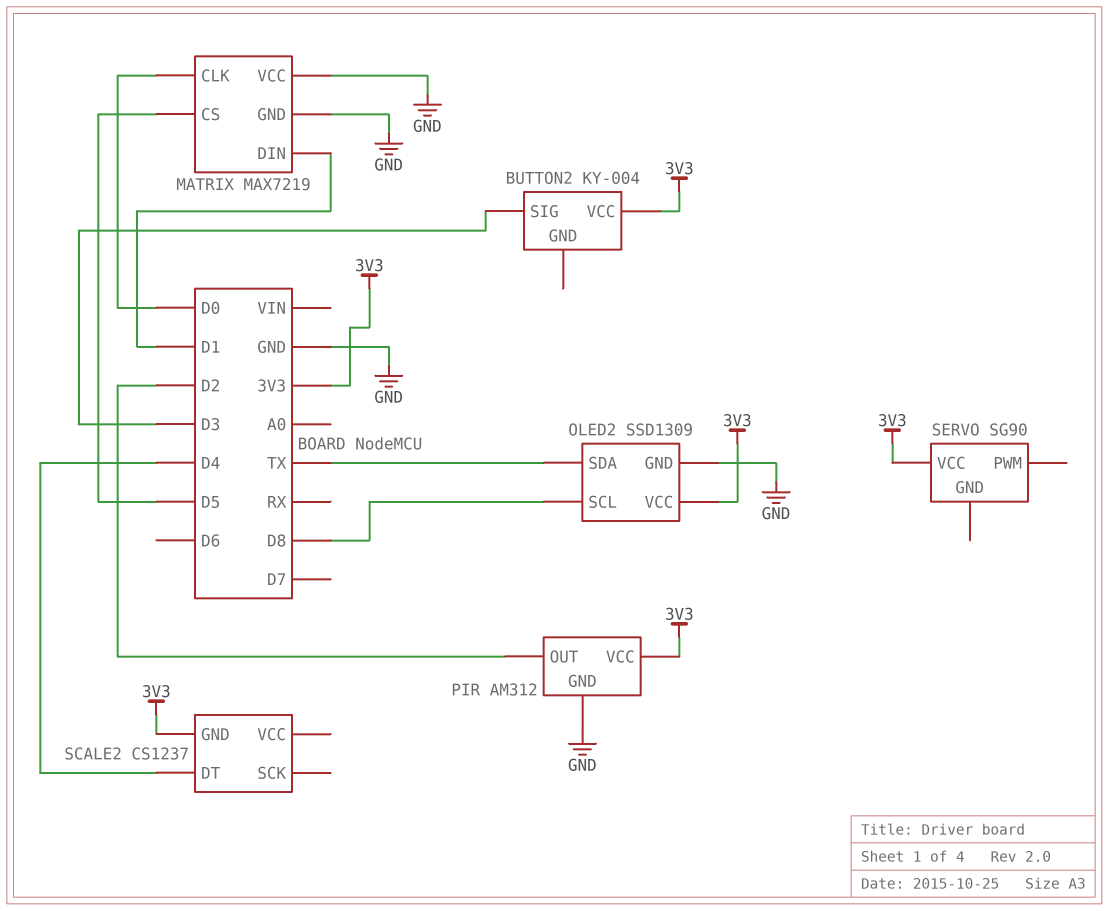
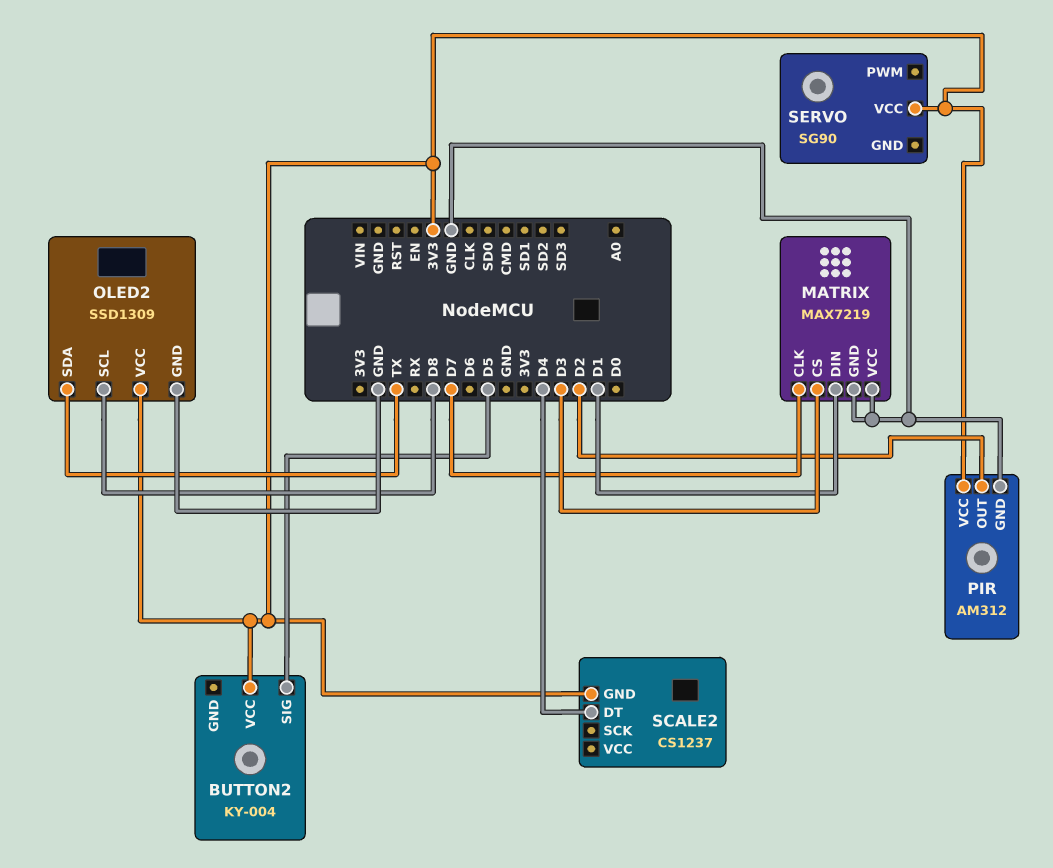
BUTTON2 pin SIG: D3 -> D5
MATRIX pin CLK: D0 -> D7
MATRIX pin CS: D5 -> D3

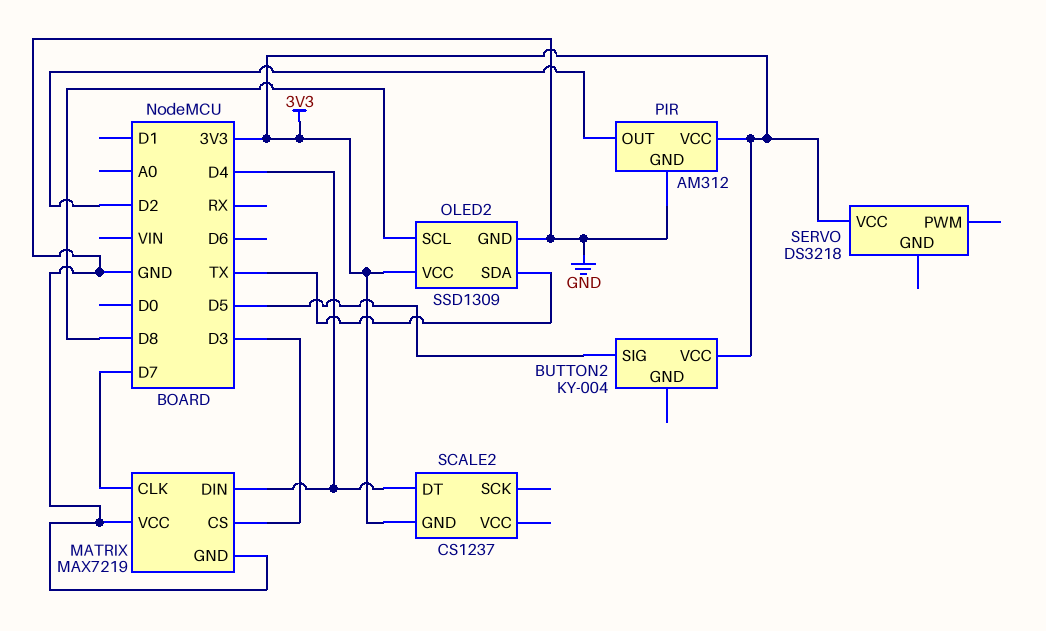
MATRIX pin DIN: D1 -> D4
SERVO: SG90 -> DS3218

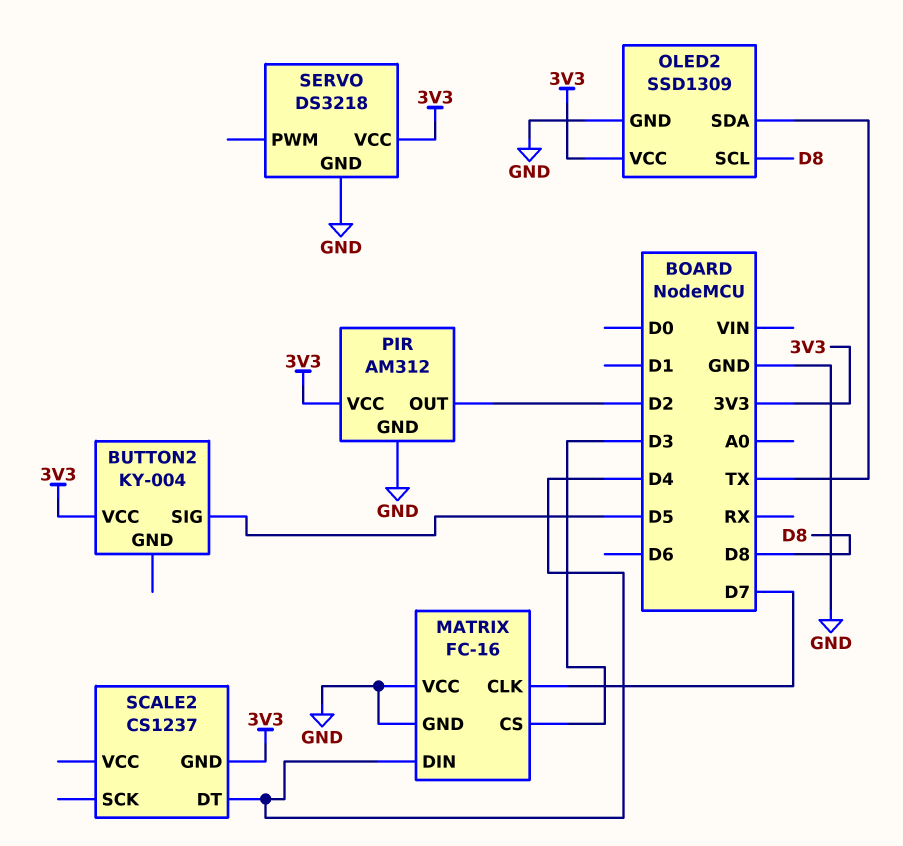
MATRIX: MAX7219 -> FC-16
SERVO pin GND: none -> GND

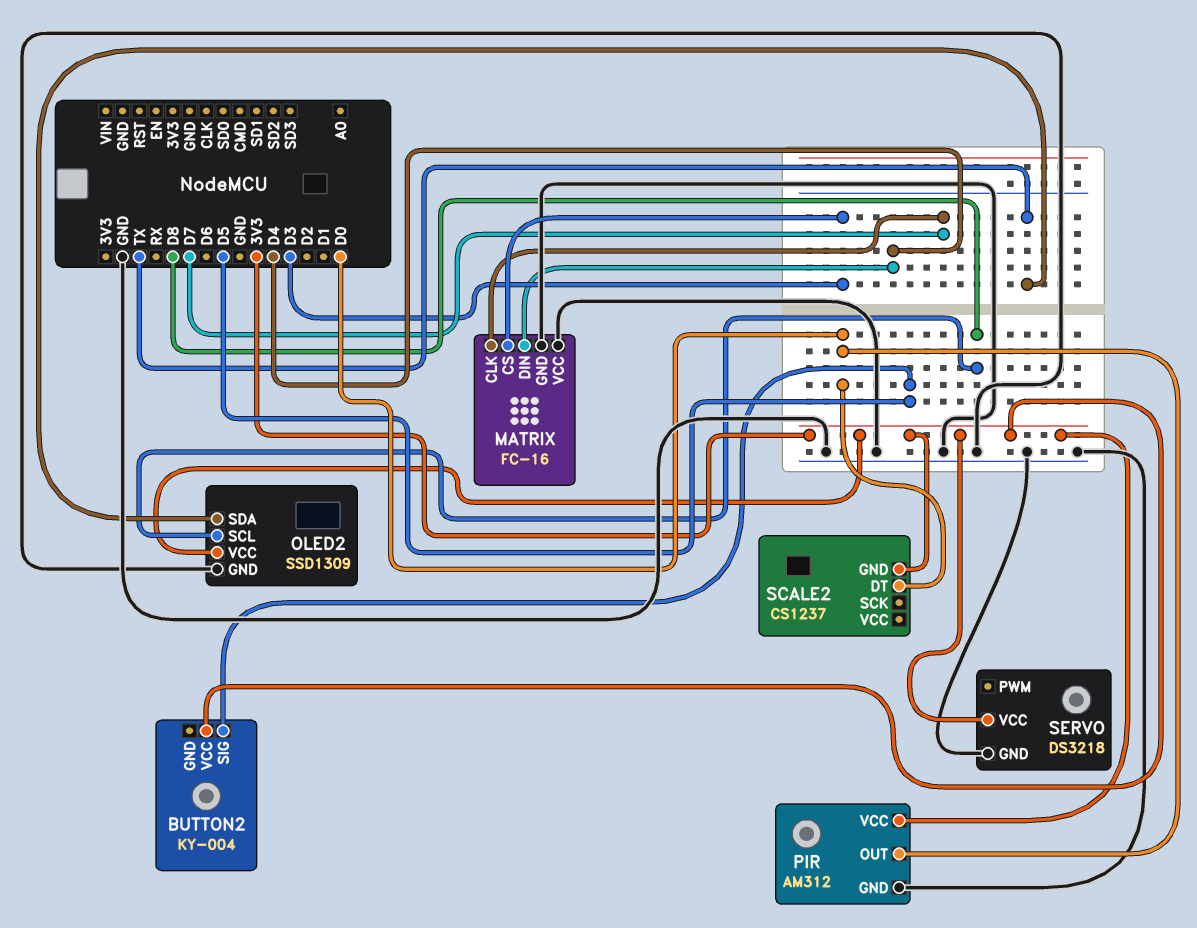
PIR pin OUT: D2 -> D0
SCALE2 pin DT: D4 -> D0

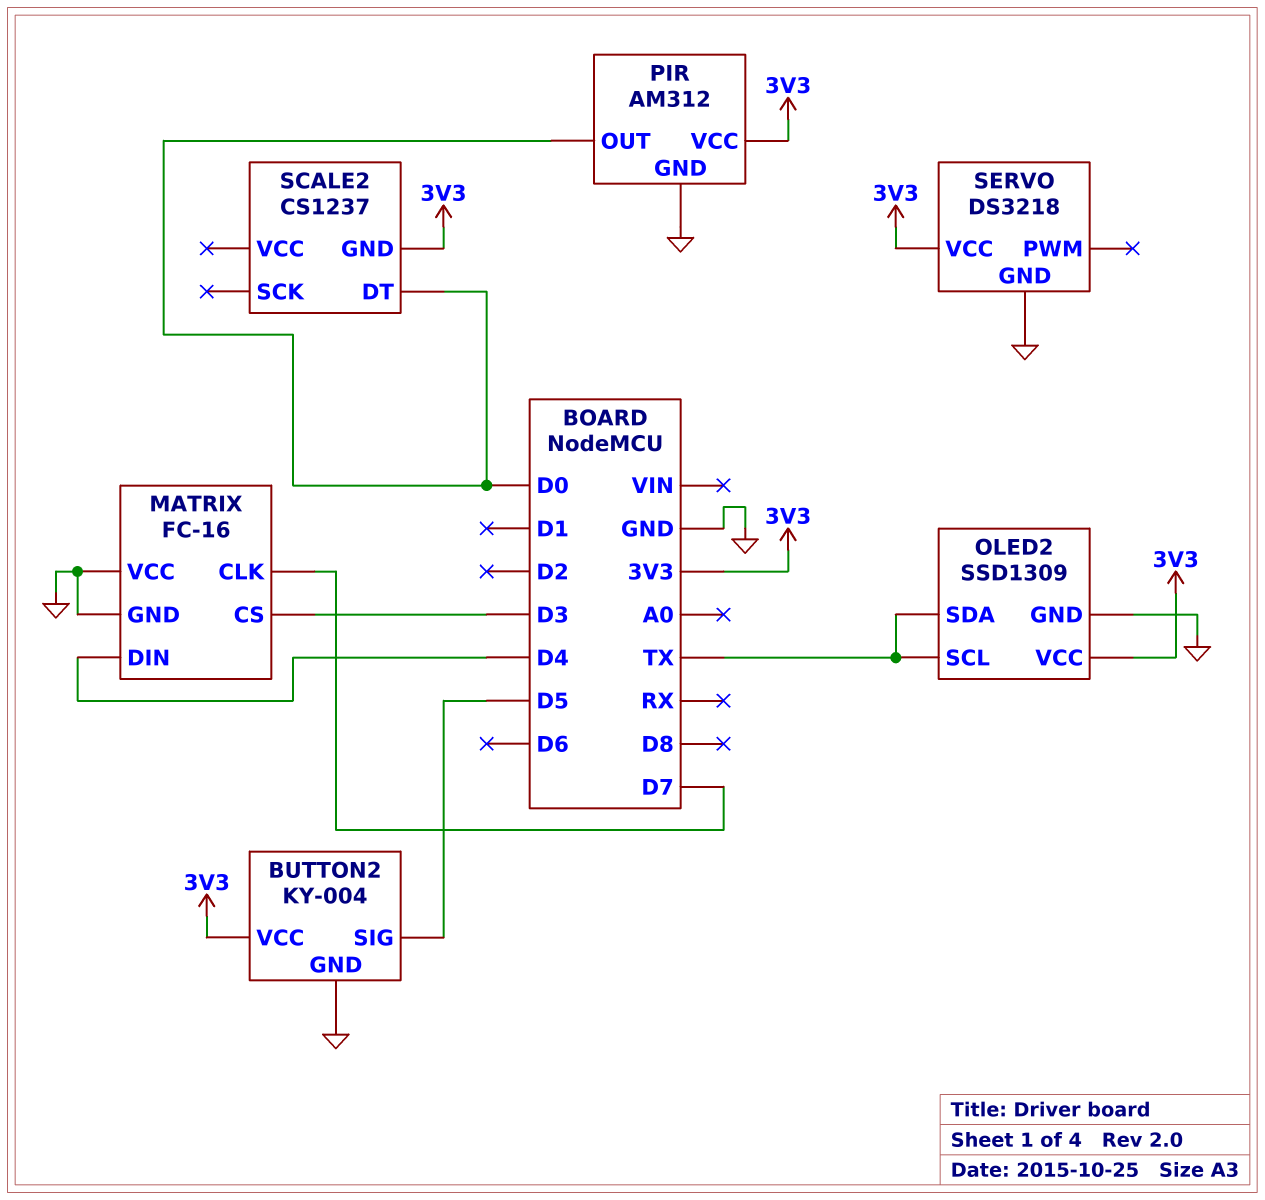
BUTTON2 pin GND: none -> GND
OLED2 pin SCL: D8 -> TX

